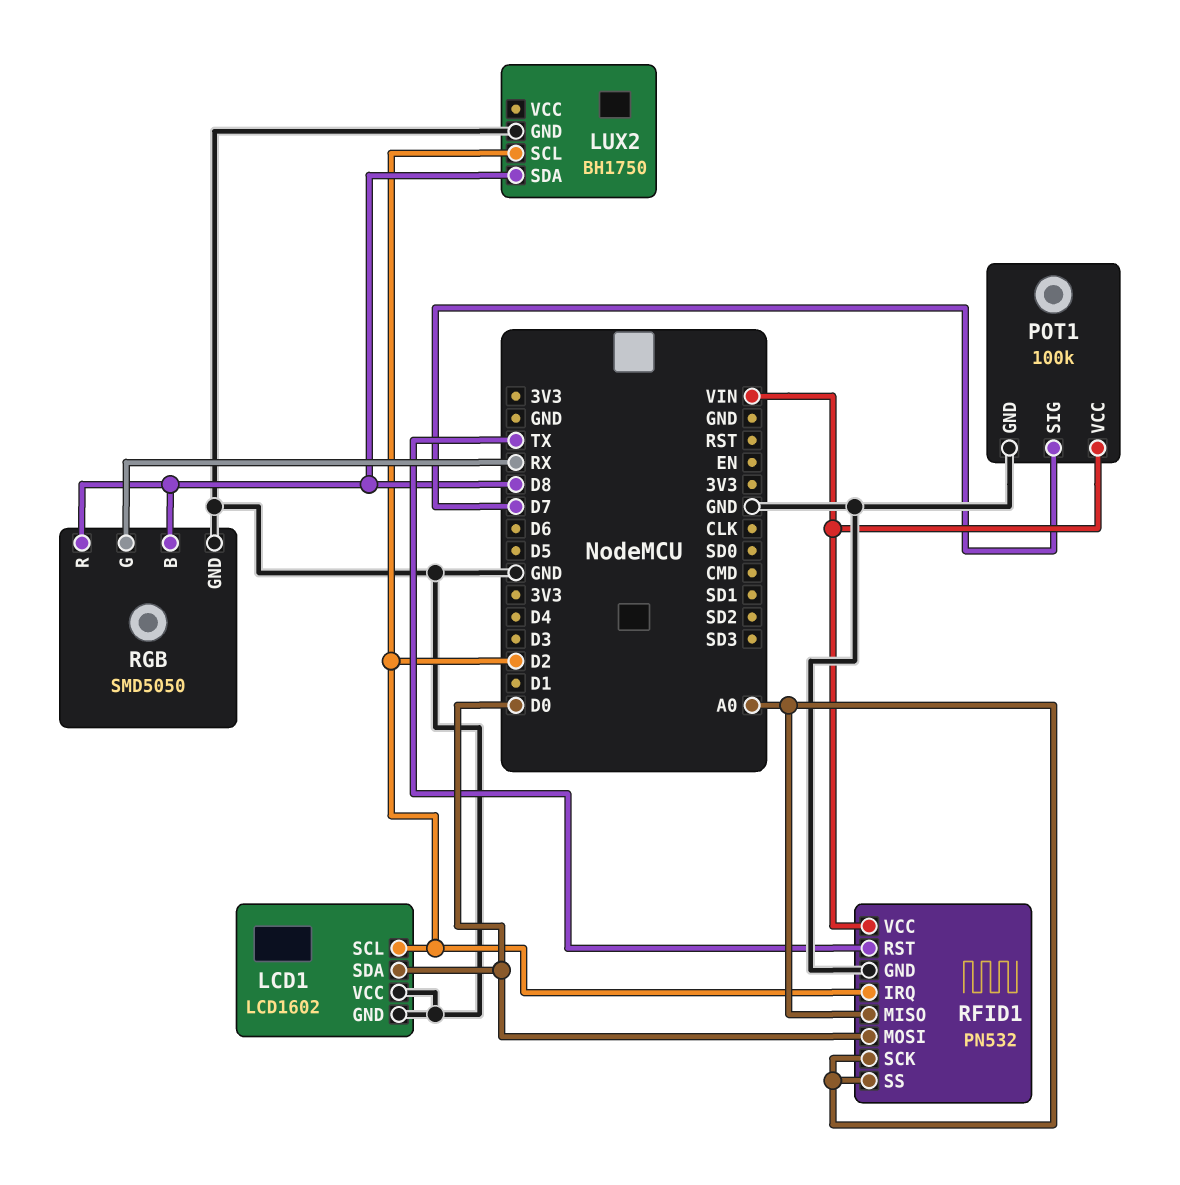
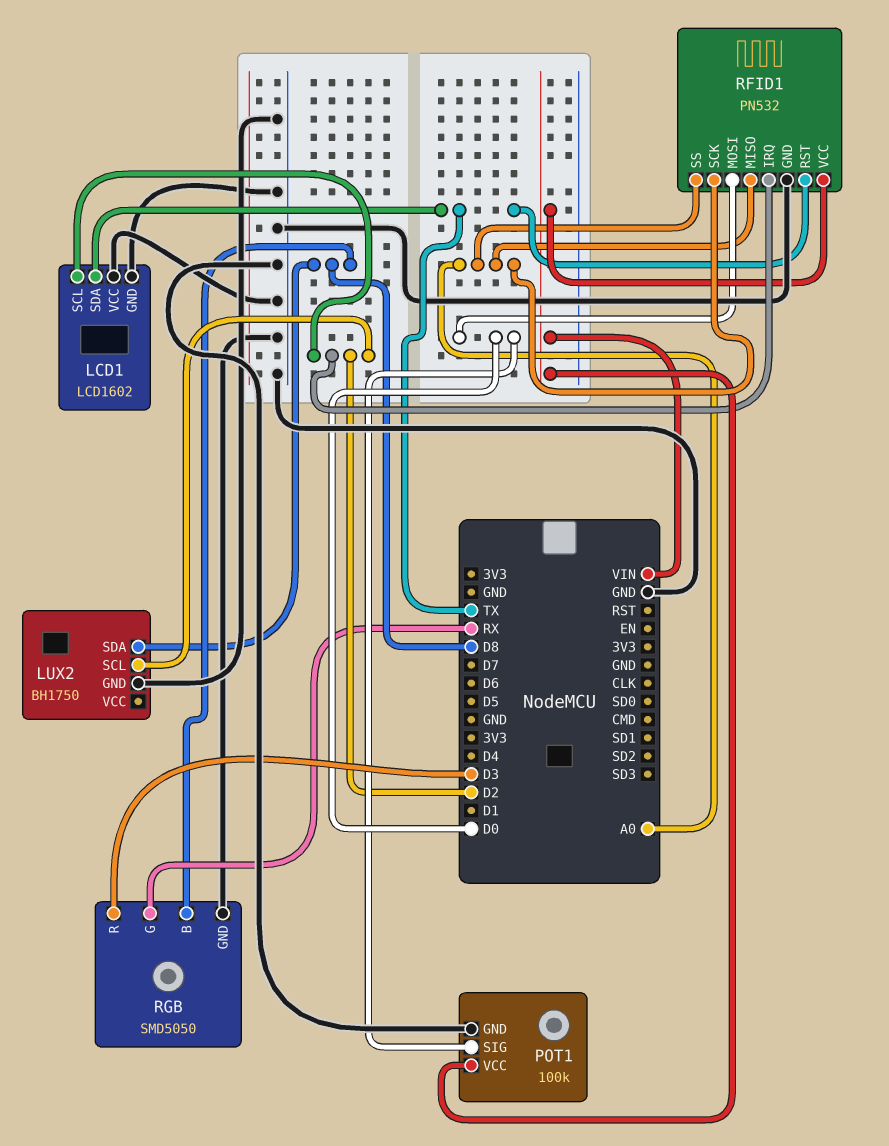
LCD1 pin SDA: D0 -> TX
POT1 pin SIG: D7 -> D0
RGB pin R: D8 -> D3

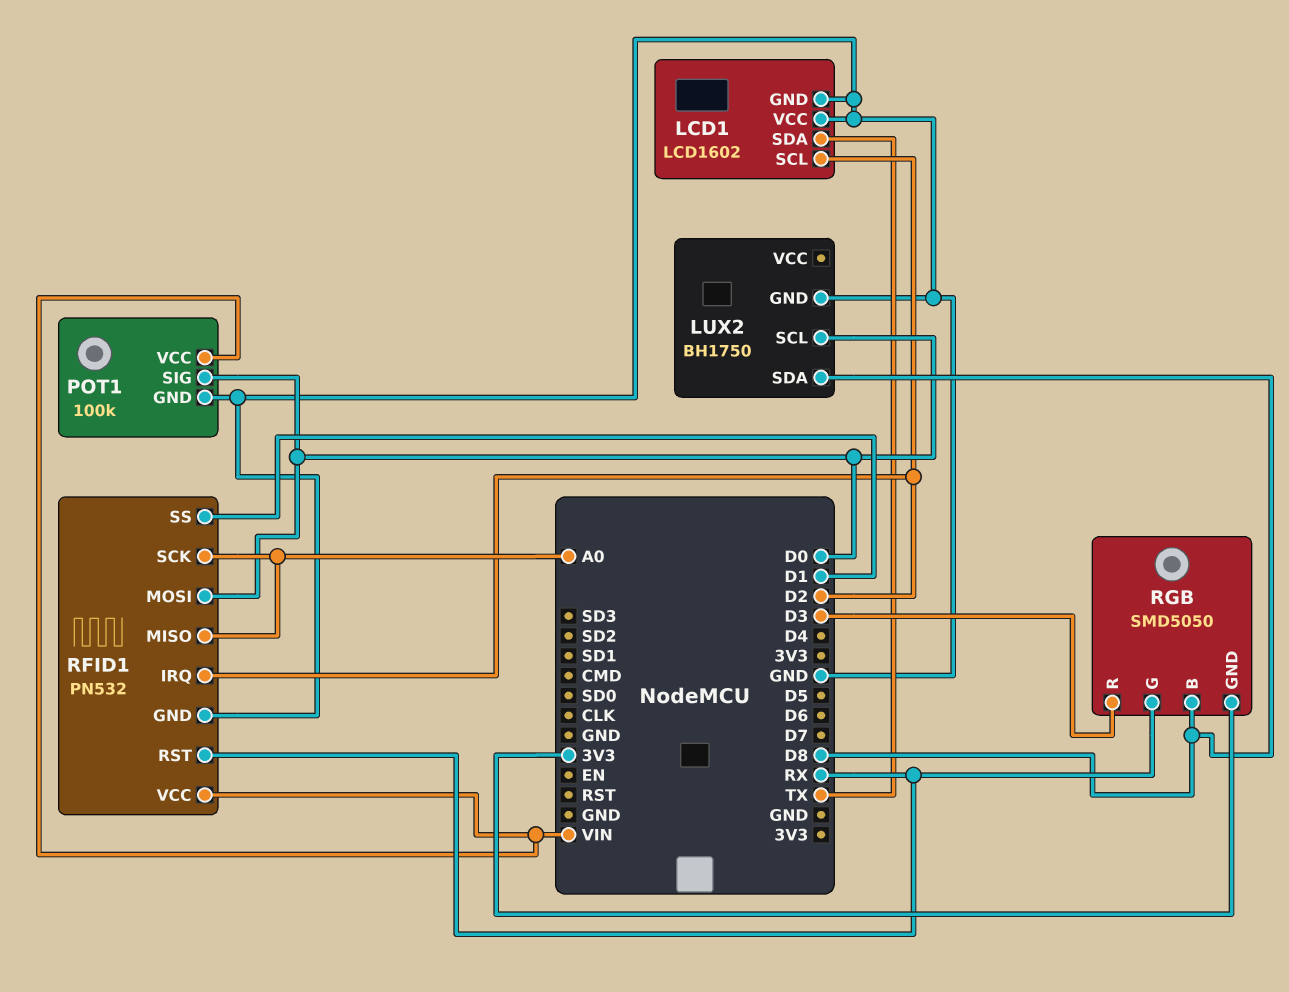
LUX2 pin SCL: D2 -> D0
RFID1 pin RST: TX -> RX
RFID1 pin SS: A0 -> D1
RGB pin GND: GND -> 3V3

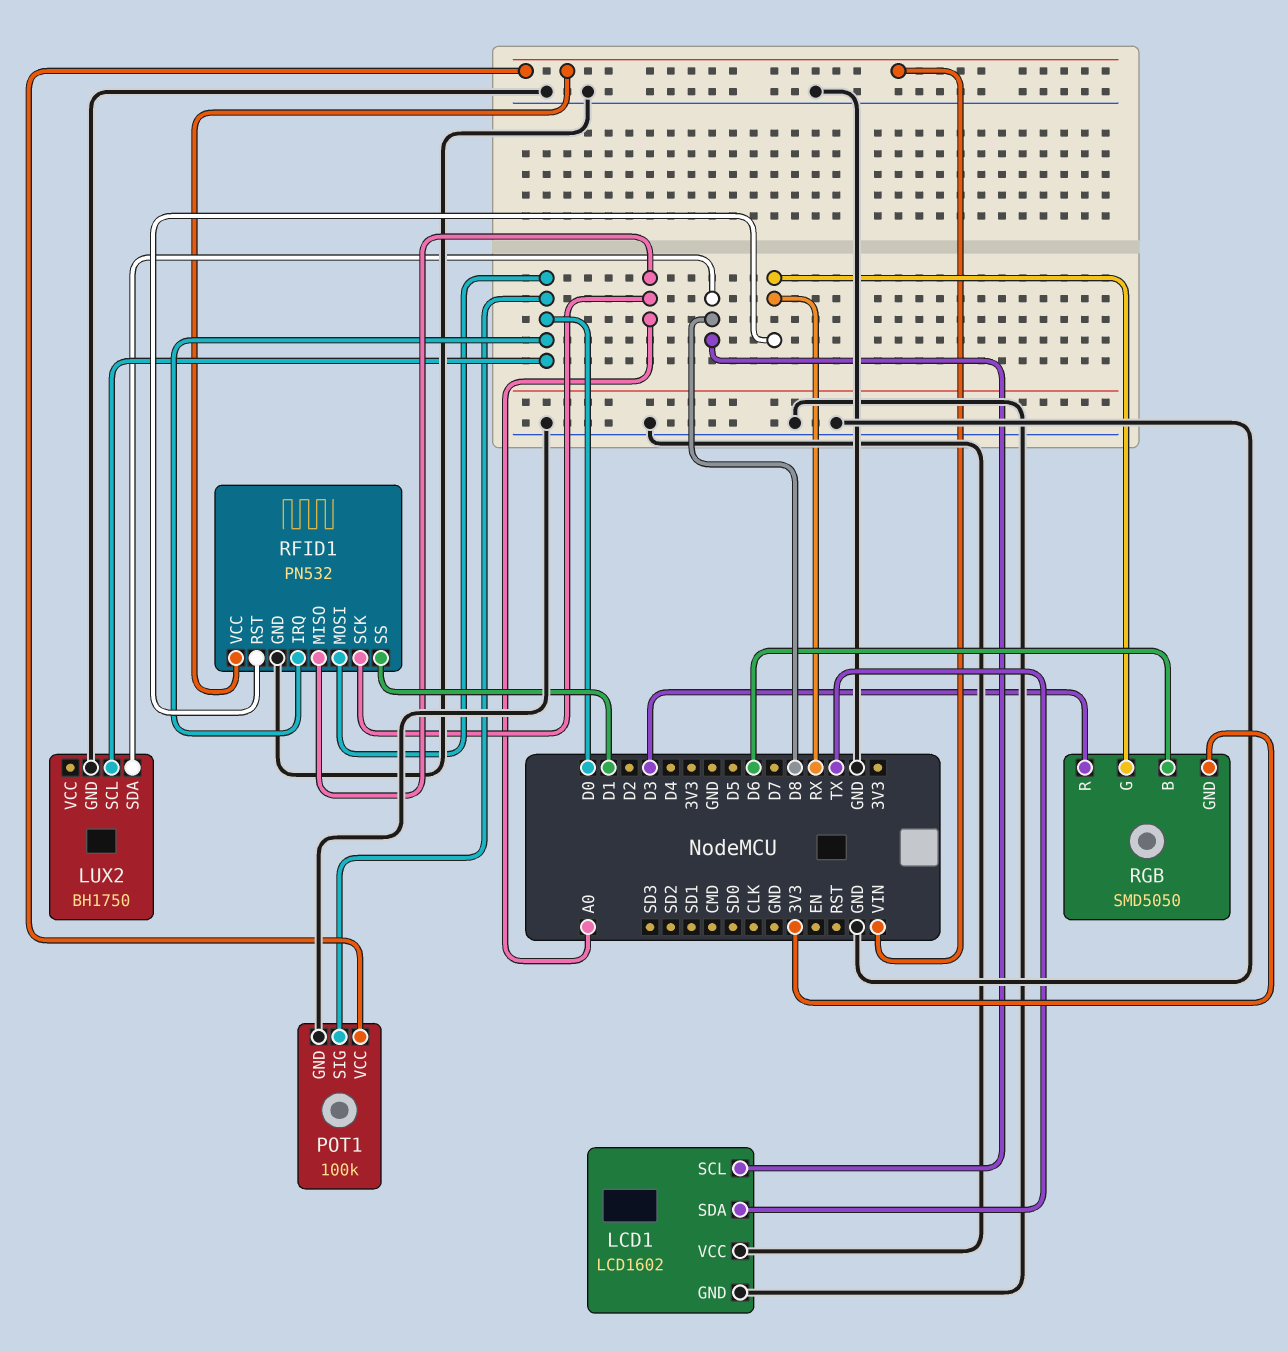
LCD1 pin SCL: D2 -> D8
RFID1 pin IRQ: D2 -> D0
RGB pin B: D8 -> D6

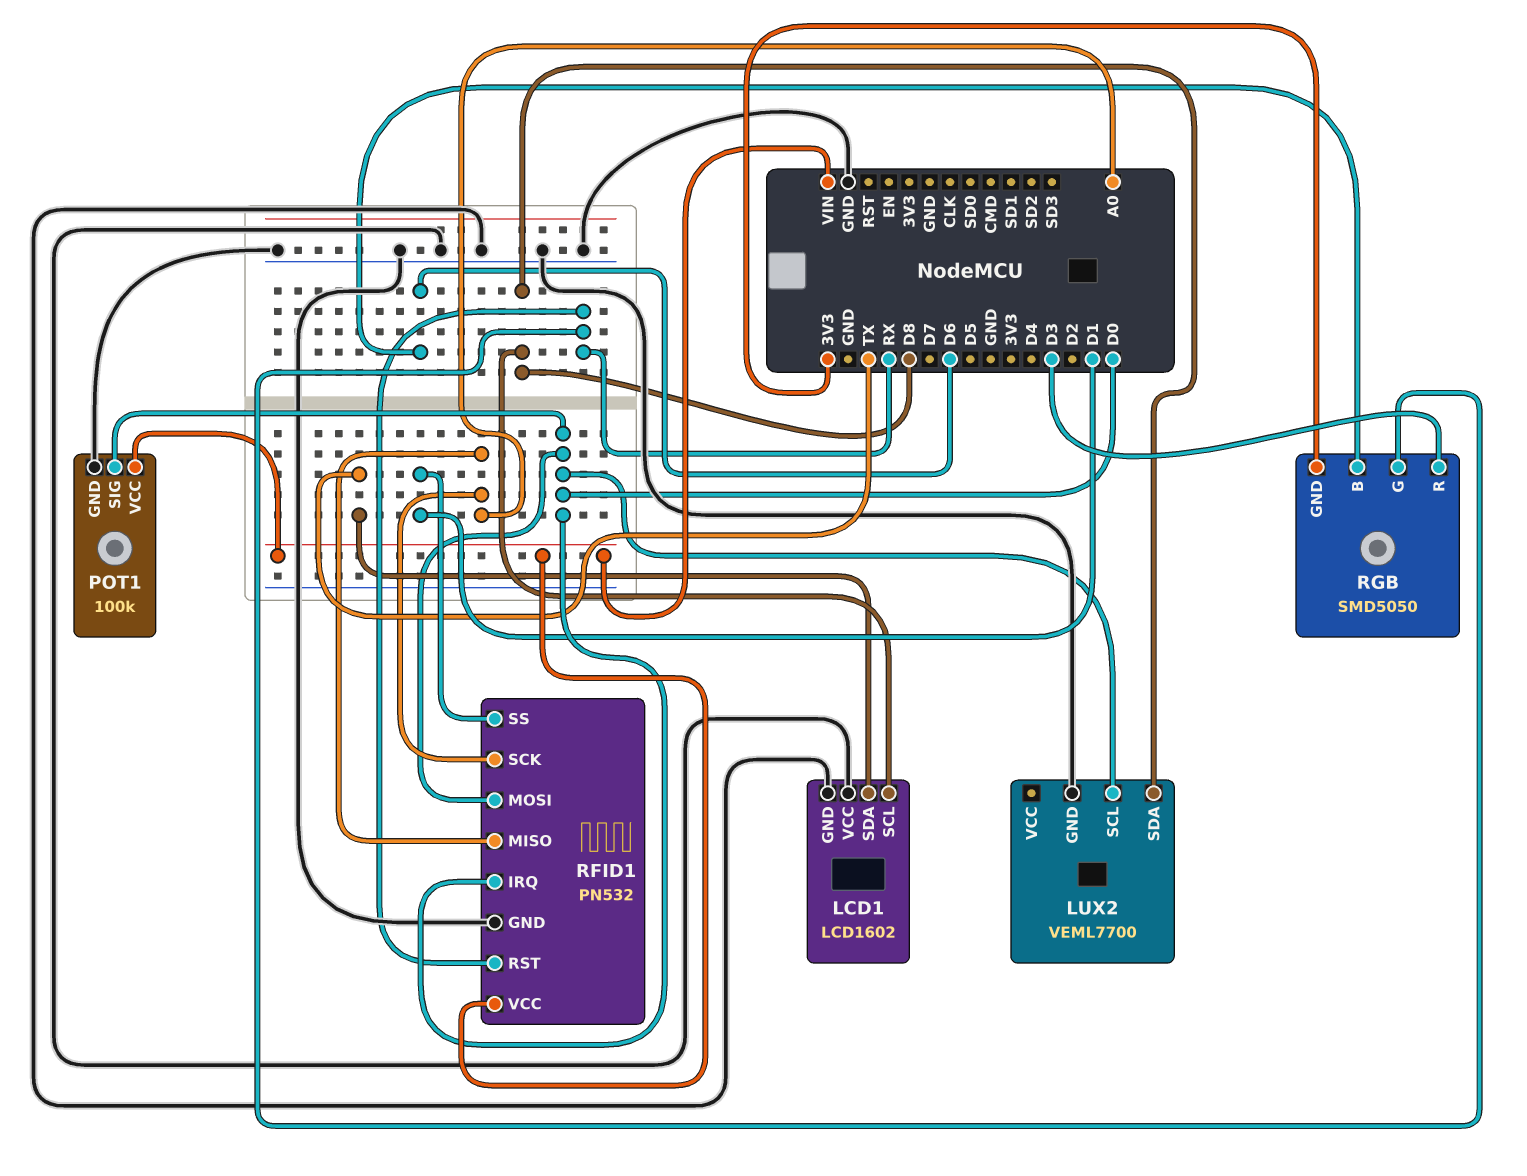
LUX2: BH1750 -> VEML7700

